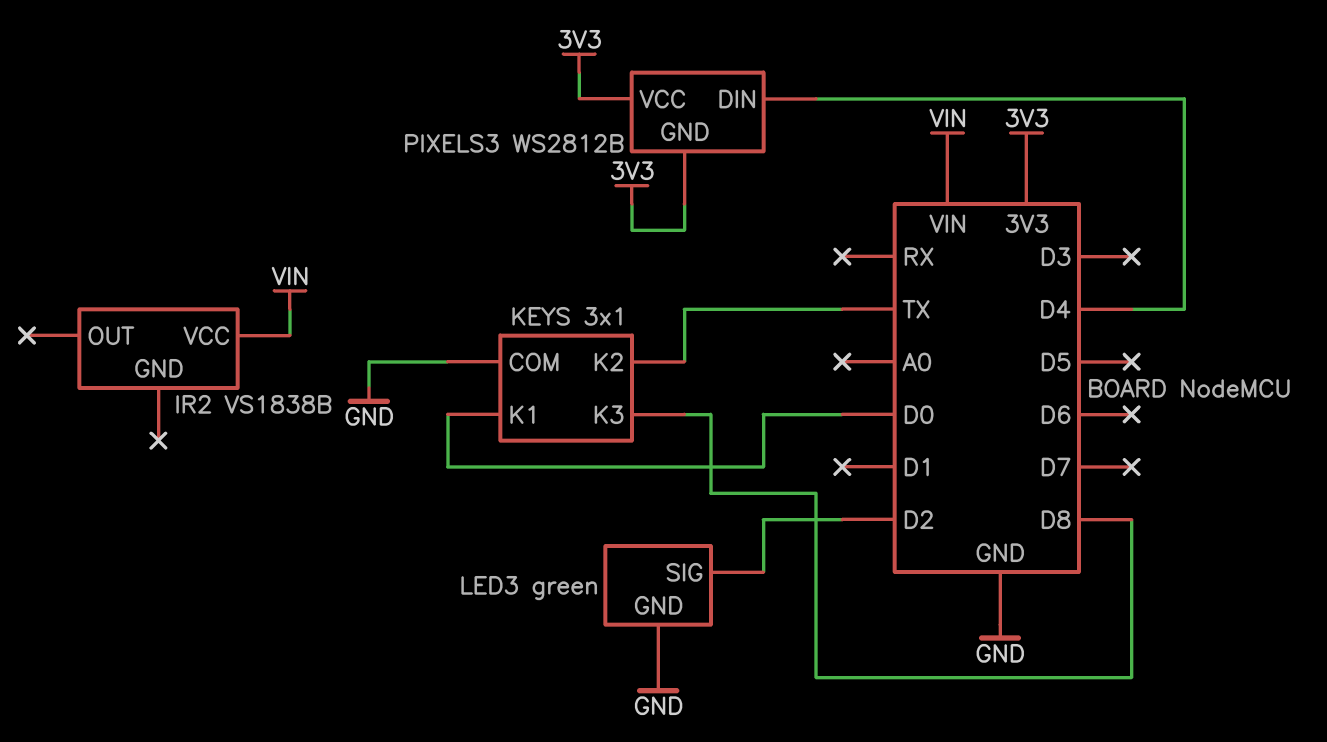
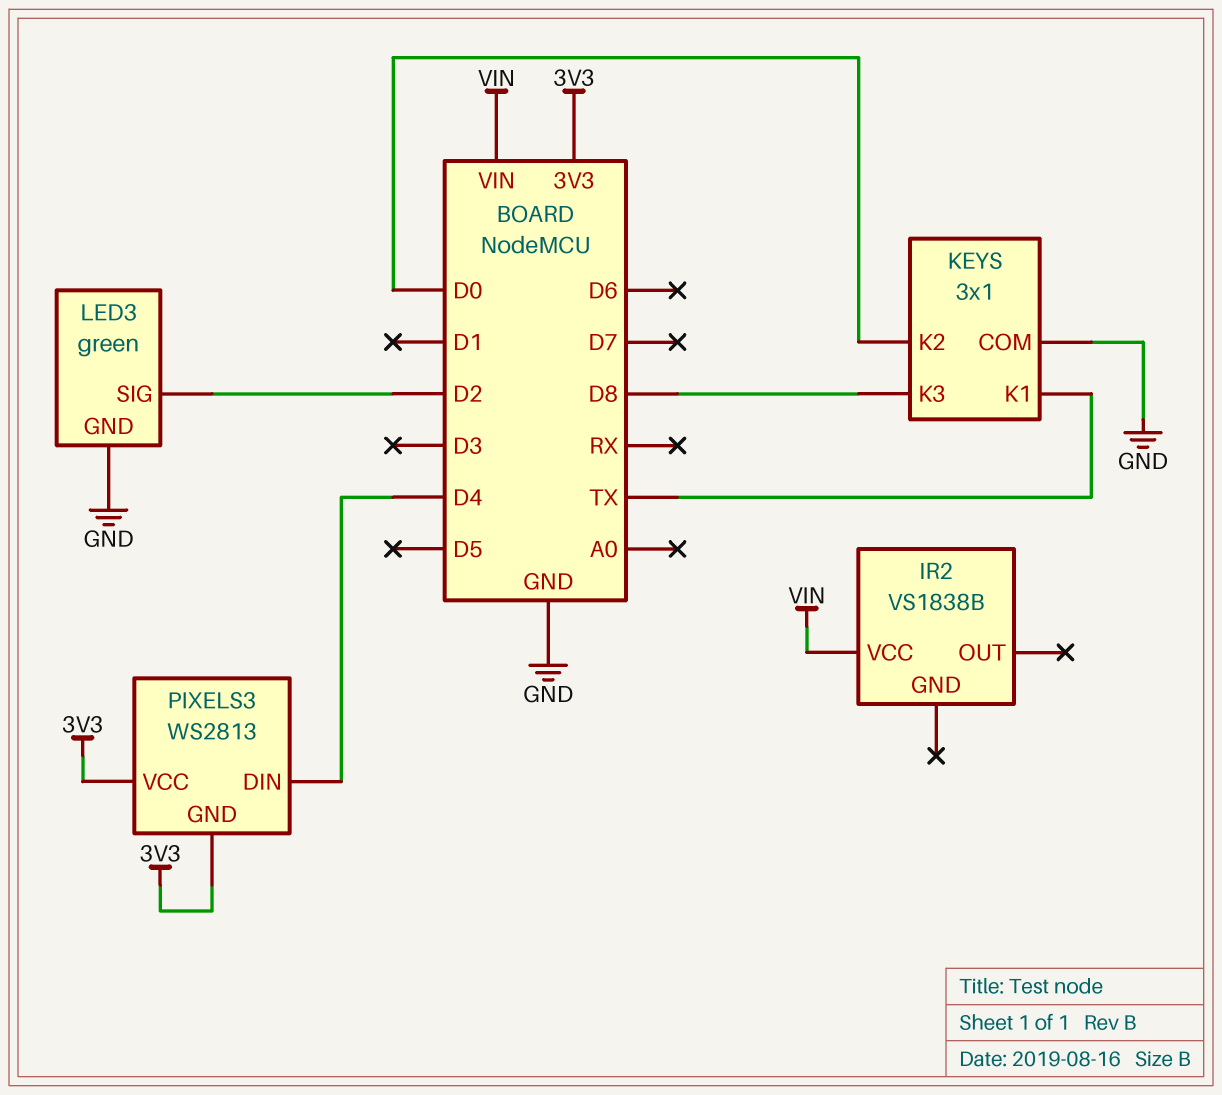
KEYS pin K1: D0 -> TX
KEYS pin K2: TX -> D0
PIXELS3: WS2812B -> WS2813

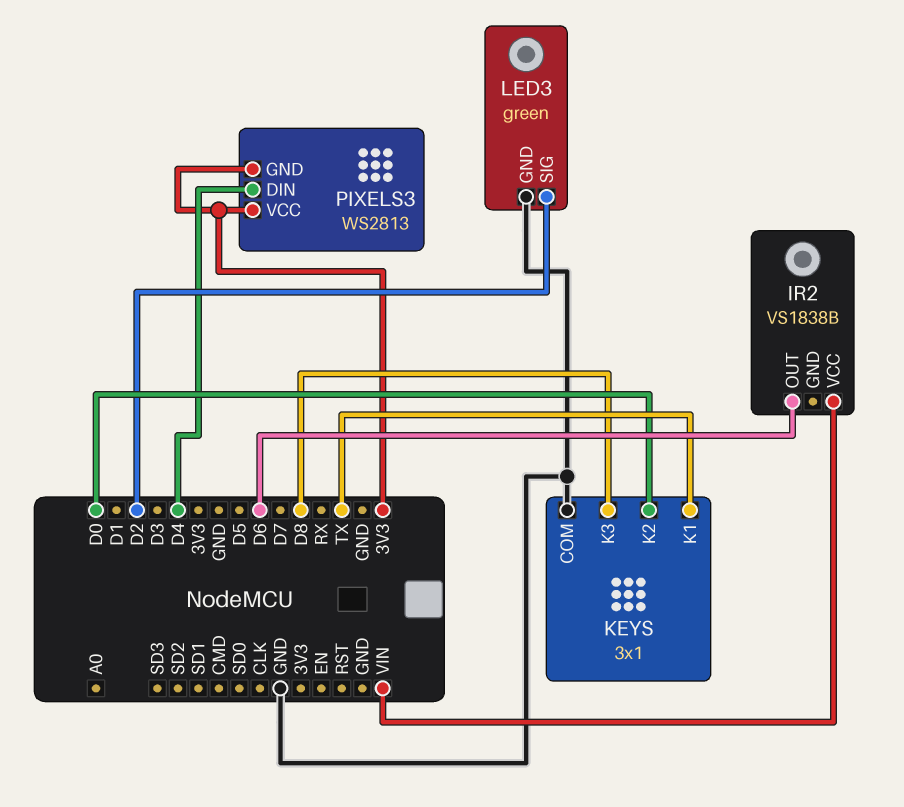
IR2 pin OUT: none -> D6

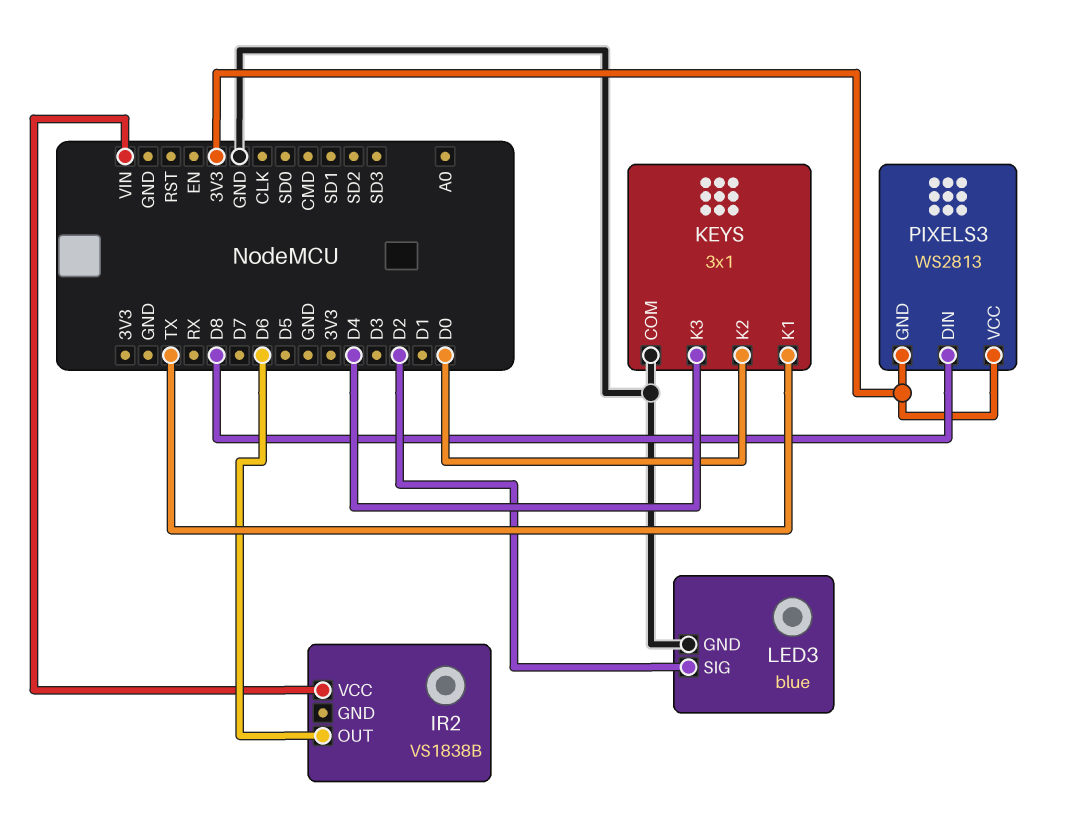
KEYS pin K3: D8 -> D4
LED3: green -> blue
PIXELS3 pin DIN: D4 -> D8

